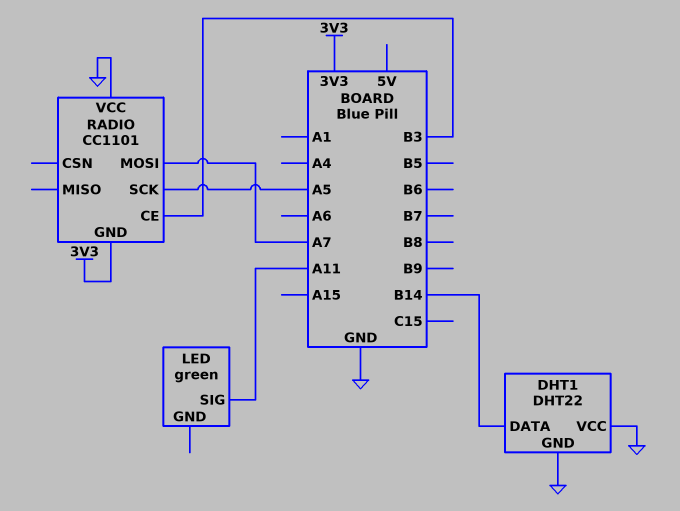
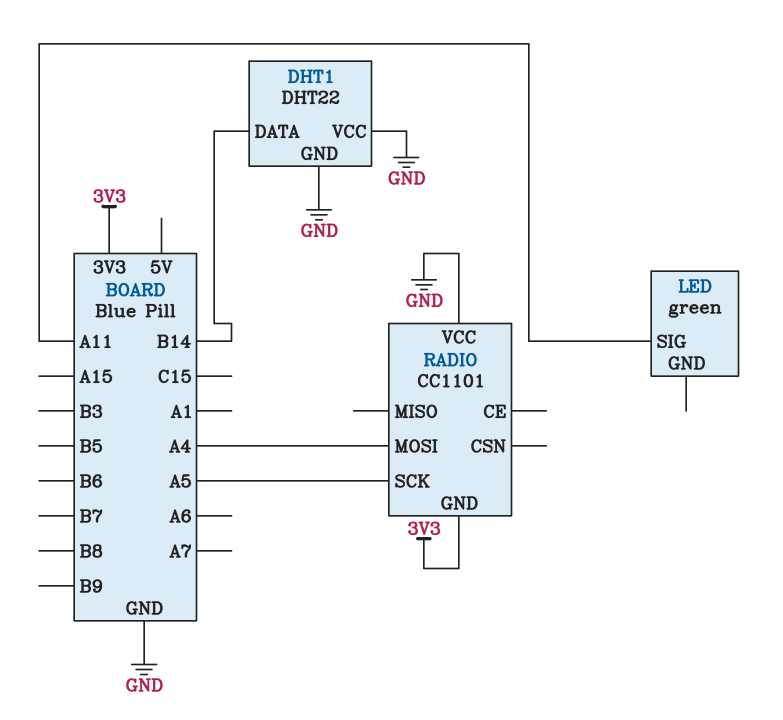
RADIO pin CE: B3 -> none
RADIO pin MOSI: A7 -> A4

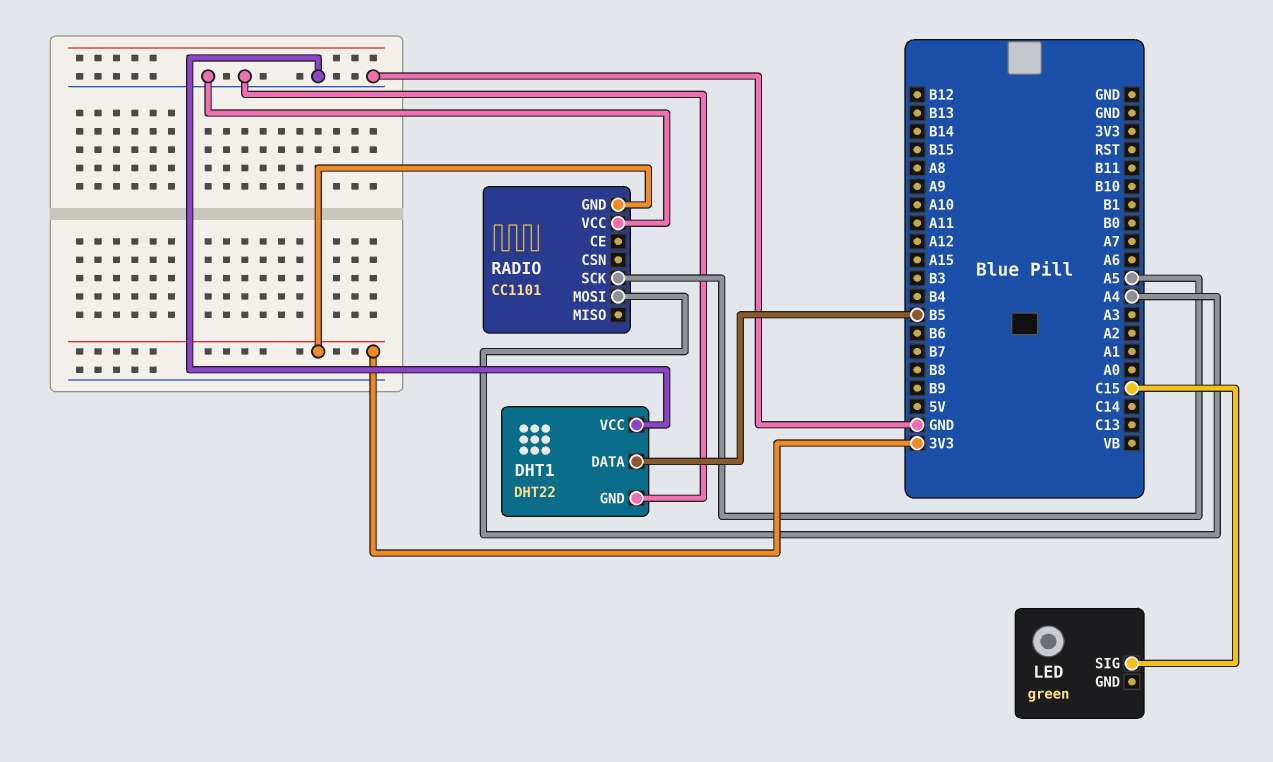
DHT1 pin DATA: B14 -> B5
LED pin SIG: A11 -> C15

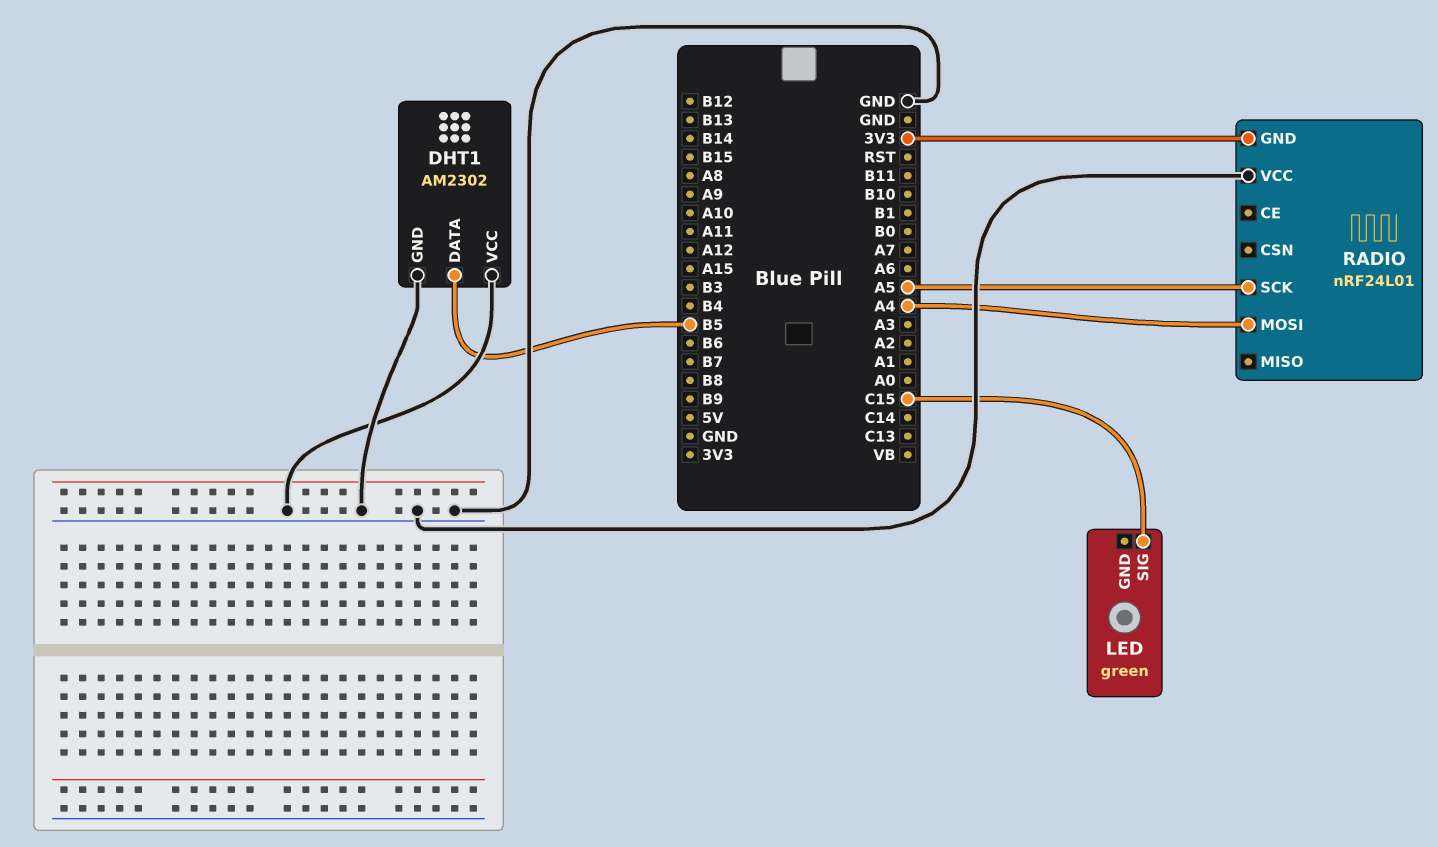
DHT1: DHT22 -> AM2302
RADIO: CC1101 -> nRF24L01

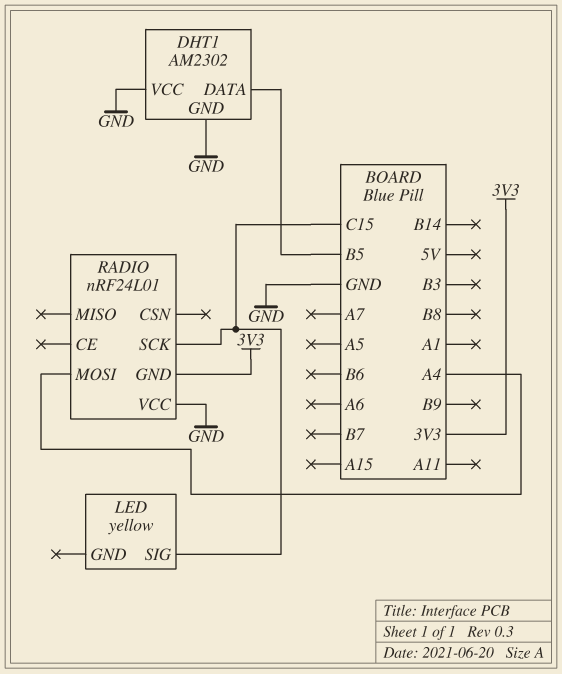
LED: green -> yellow
RADIO pin SCK: A5 -> C15

